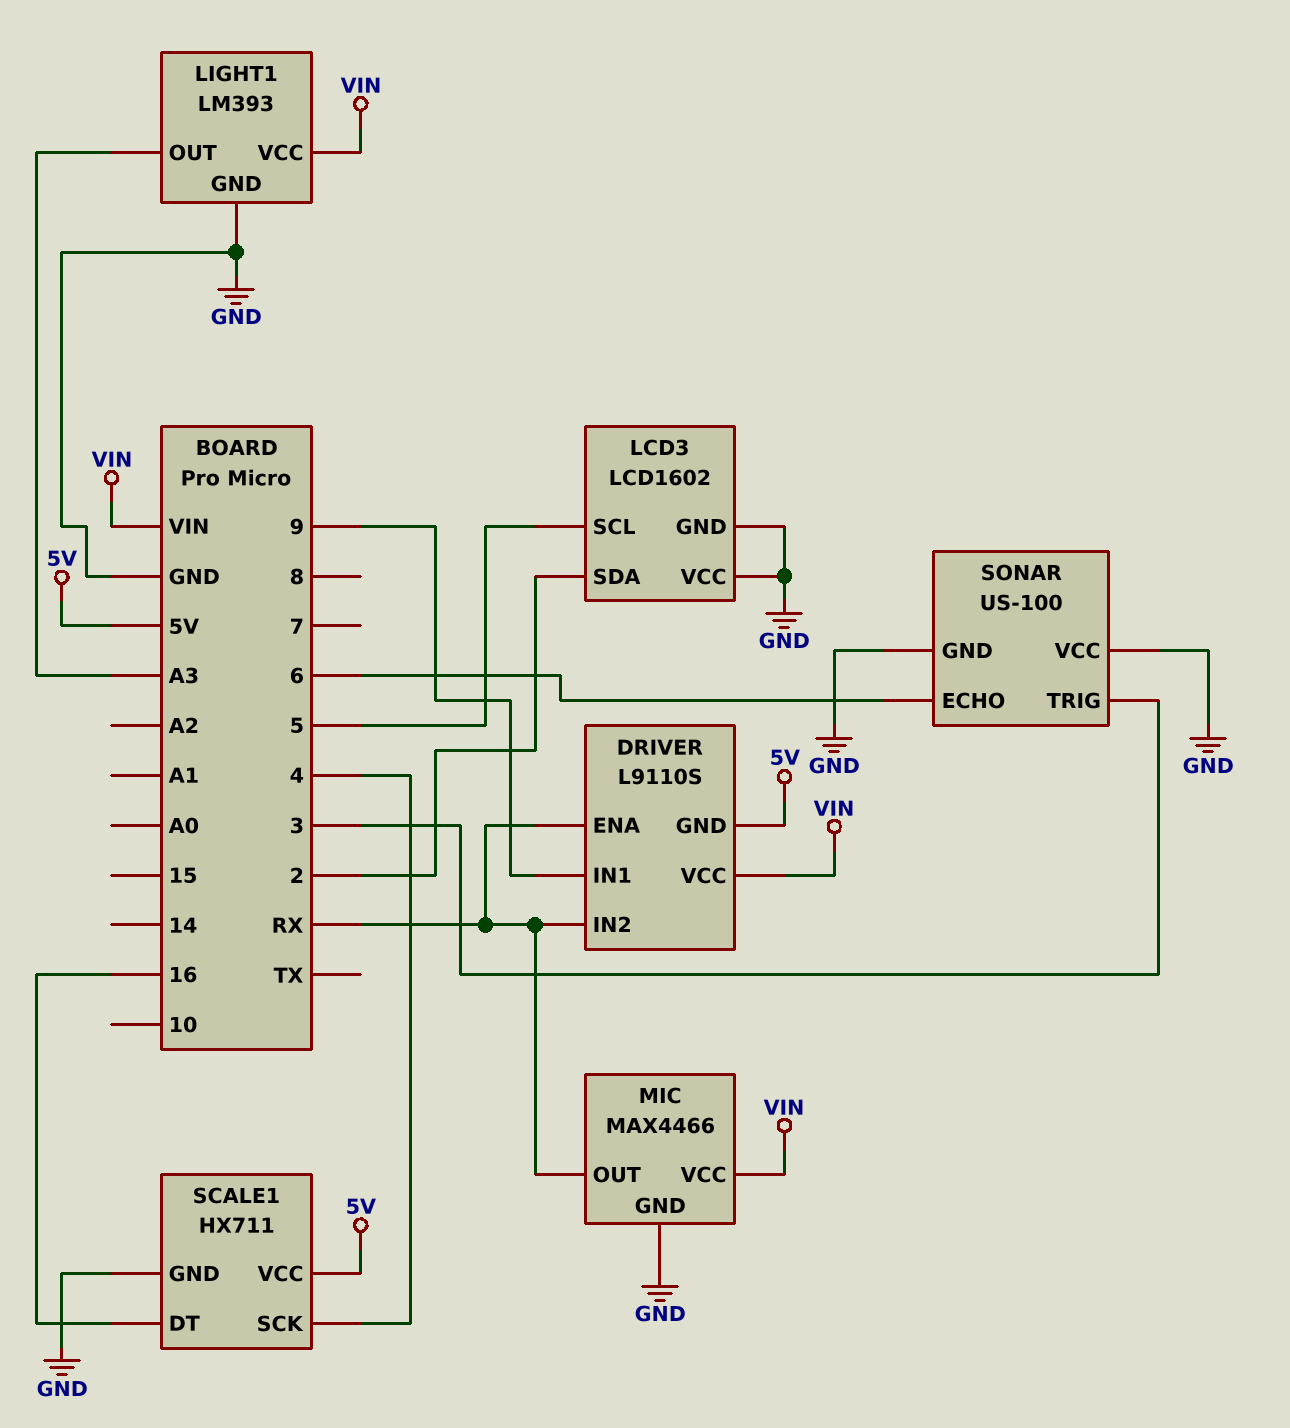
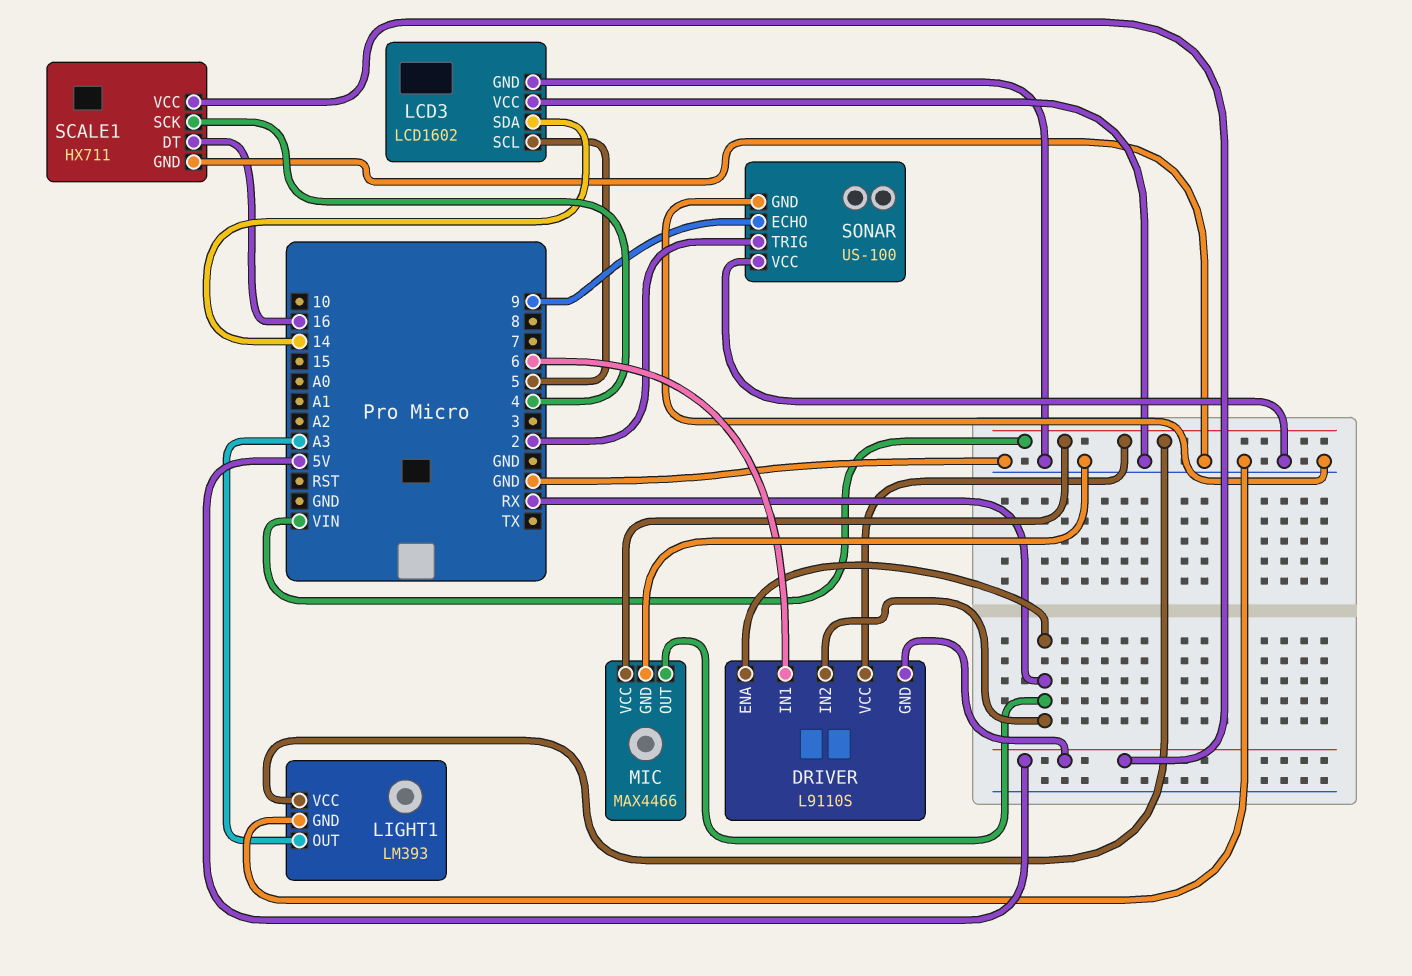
DRIVER pin IN1: 9 -> 6
LCD3 pin SDA: 2 -> 14
SONAR pin ECHO: 6 -> 9
SONAR pin TRIG: 3 -> 2

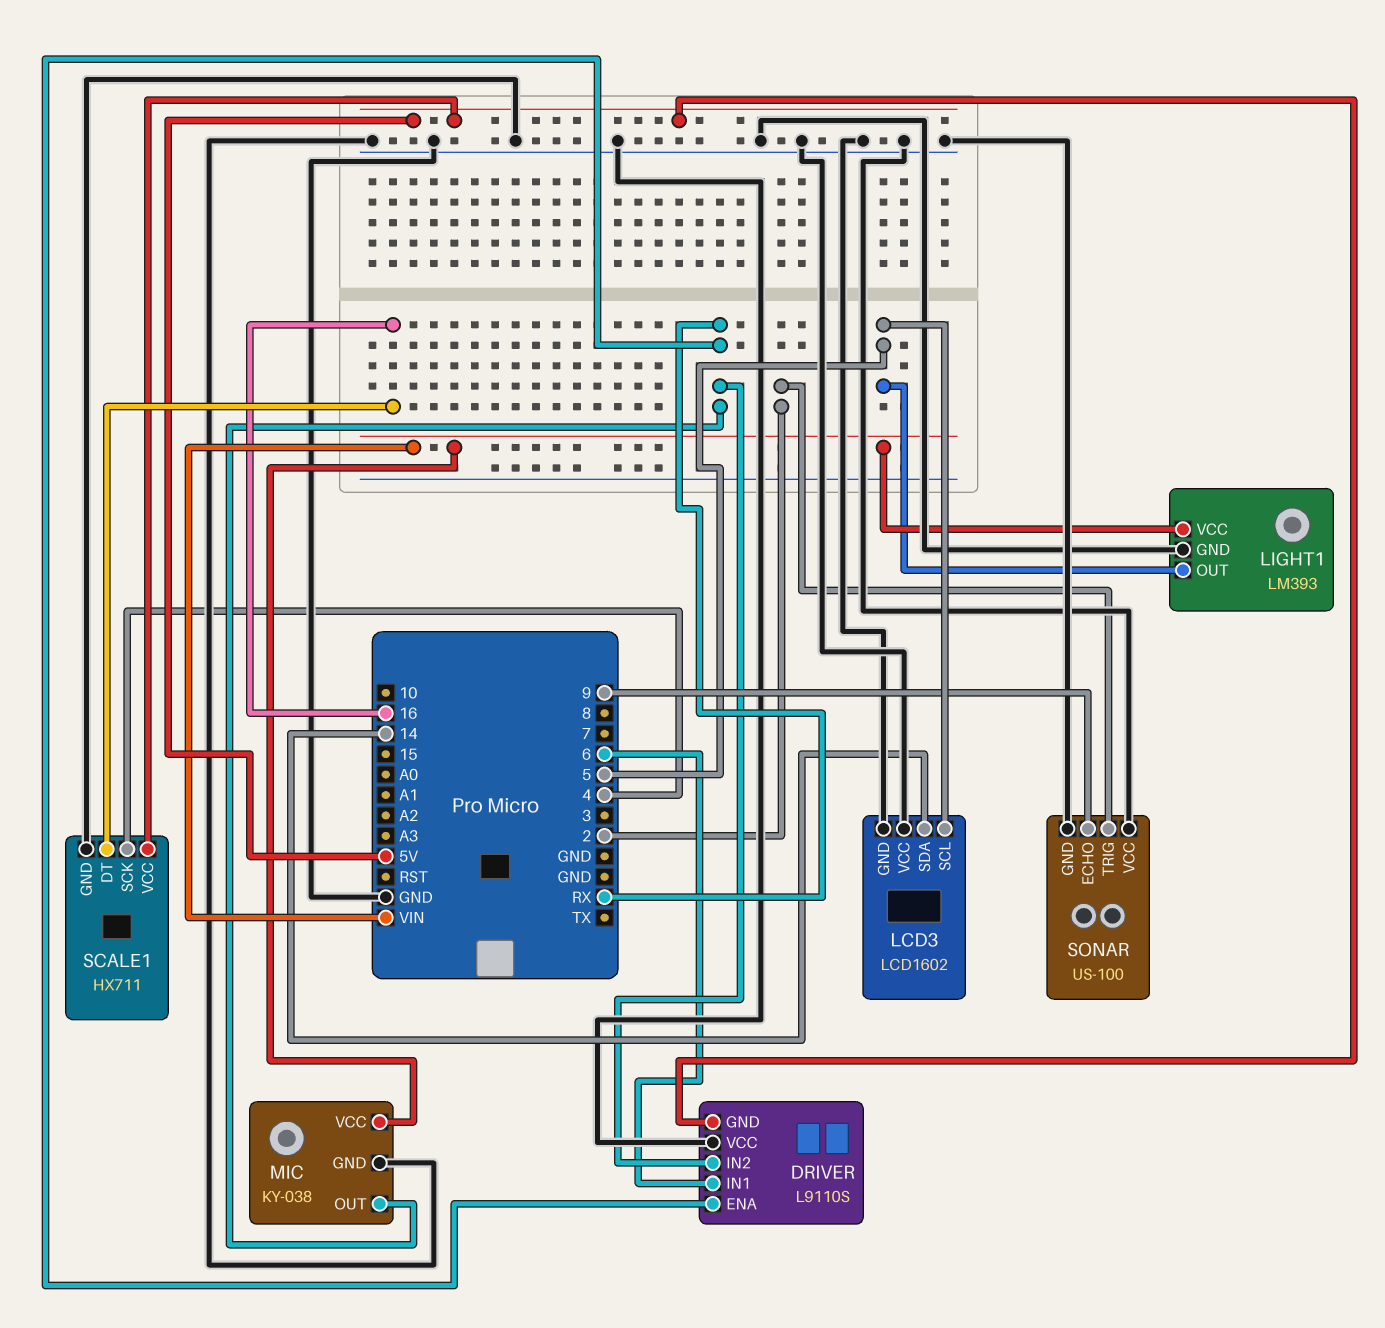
DRIVER pin VCC: VIN -> GND
LIGHT1 pin OUT: A3 -> 5
MIC: MAX4466 -> KY-038

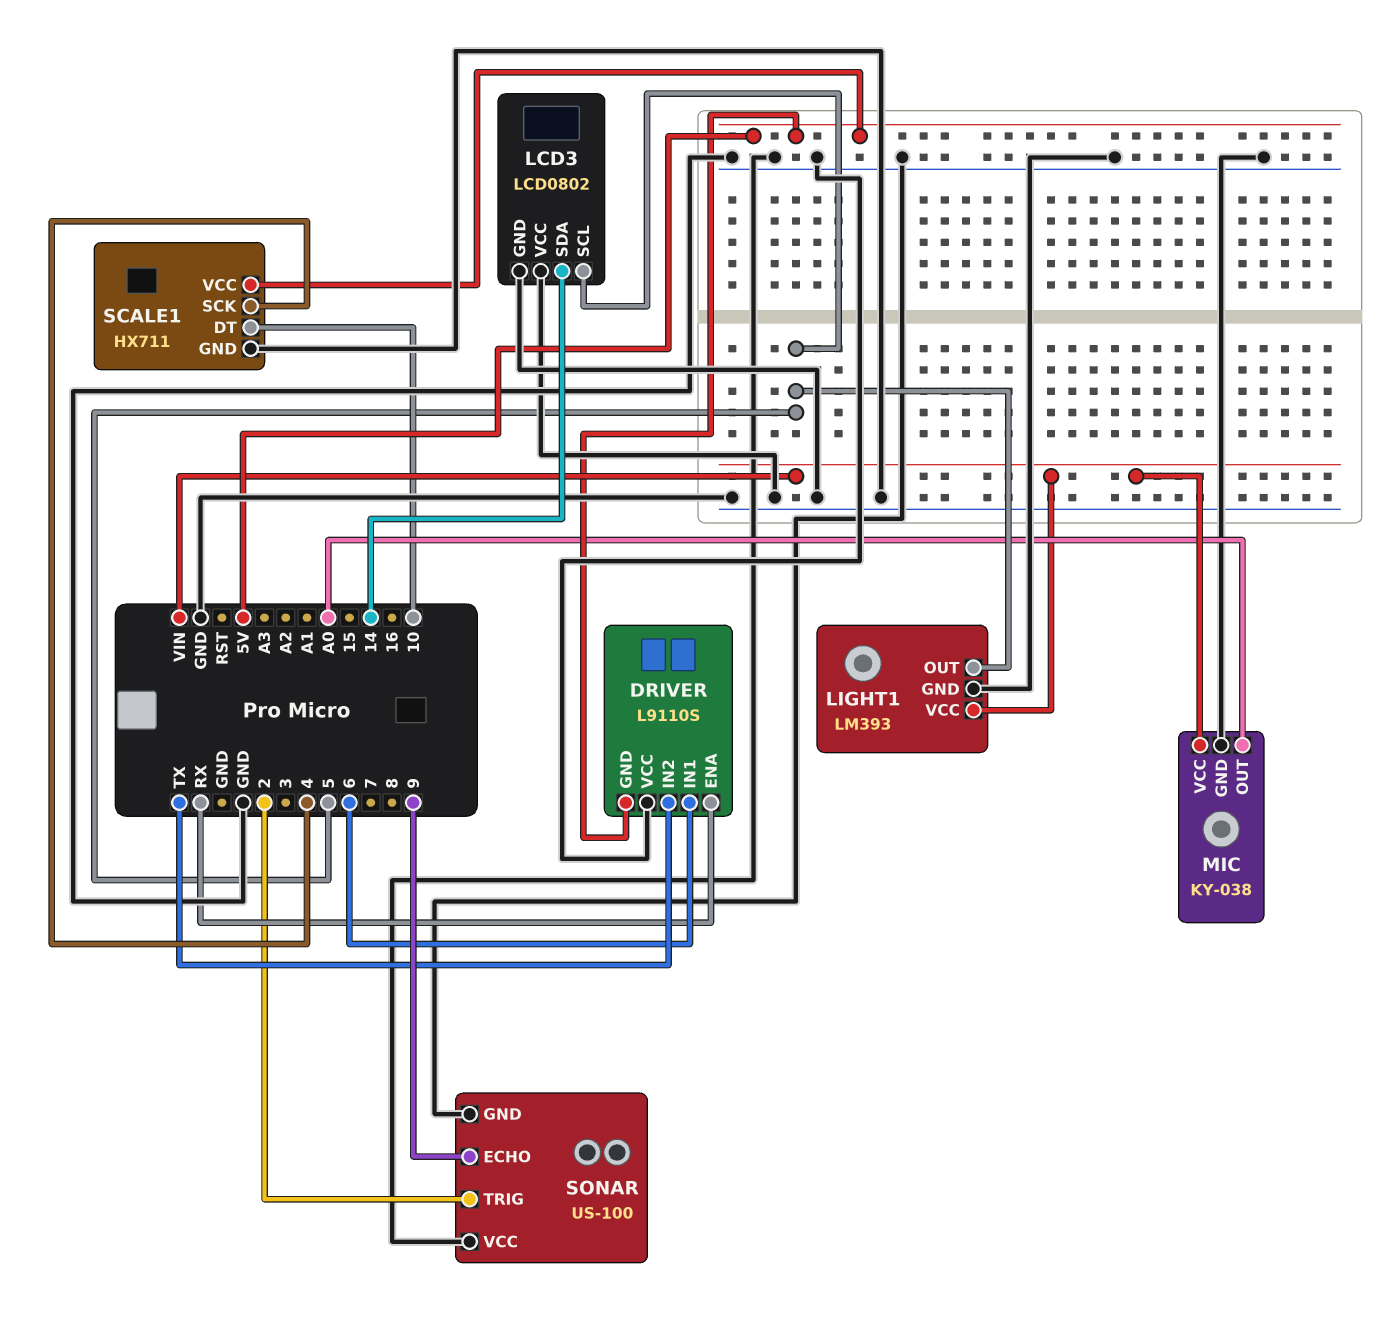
DRIVER pin IN2: RX -> TX
LCD3: LCD1602 -> LCD0802
MIC pin OUT: RX -> A0
SCALE1 pin DT: 16 -> 10

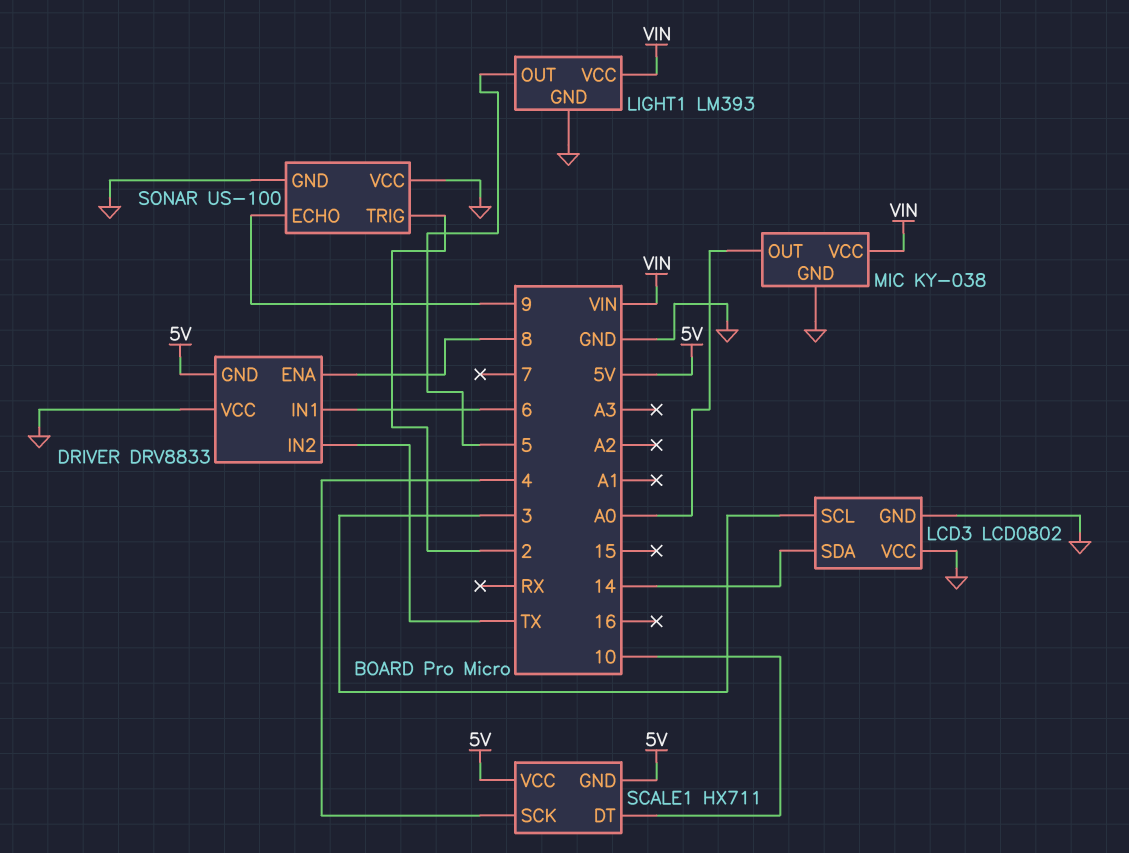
DRIVER: L9110S -> DRV8833
DRIVER pin ENA: RX -> 8
LCD3 pin SCL: 5 -> 3
SCALE1 pin GND: GND -> 5V

